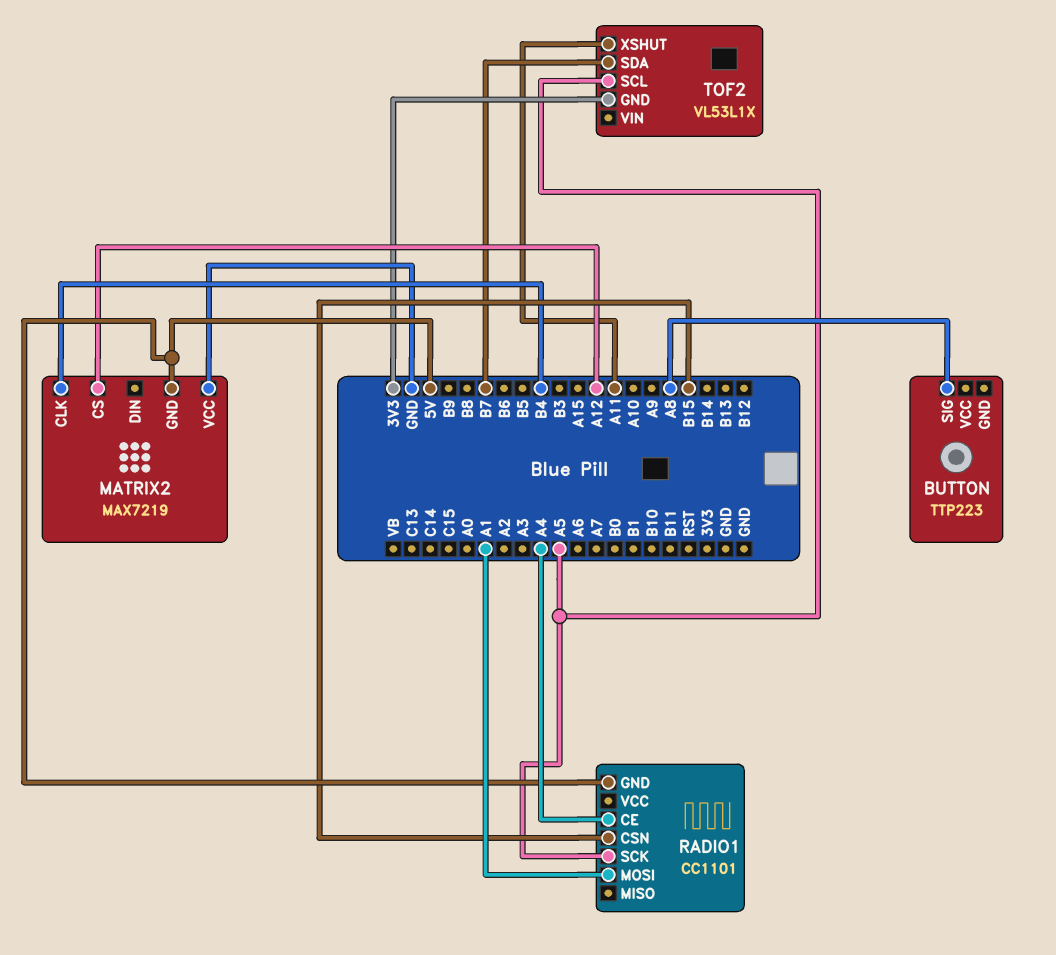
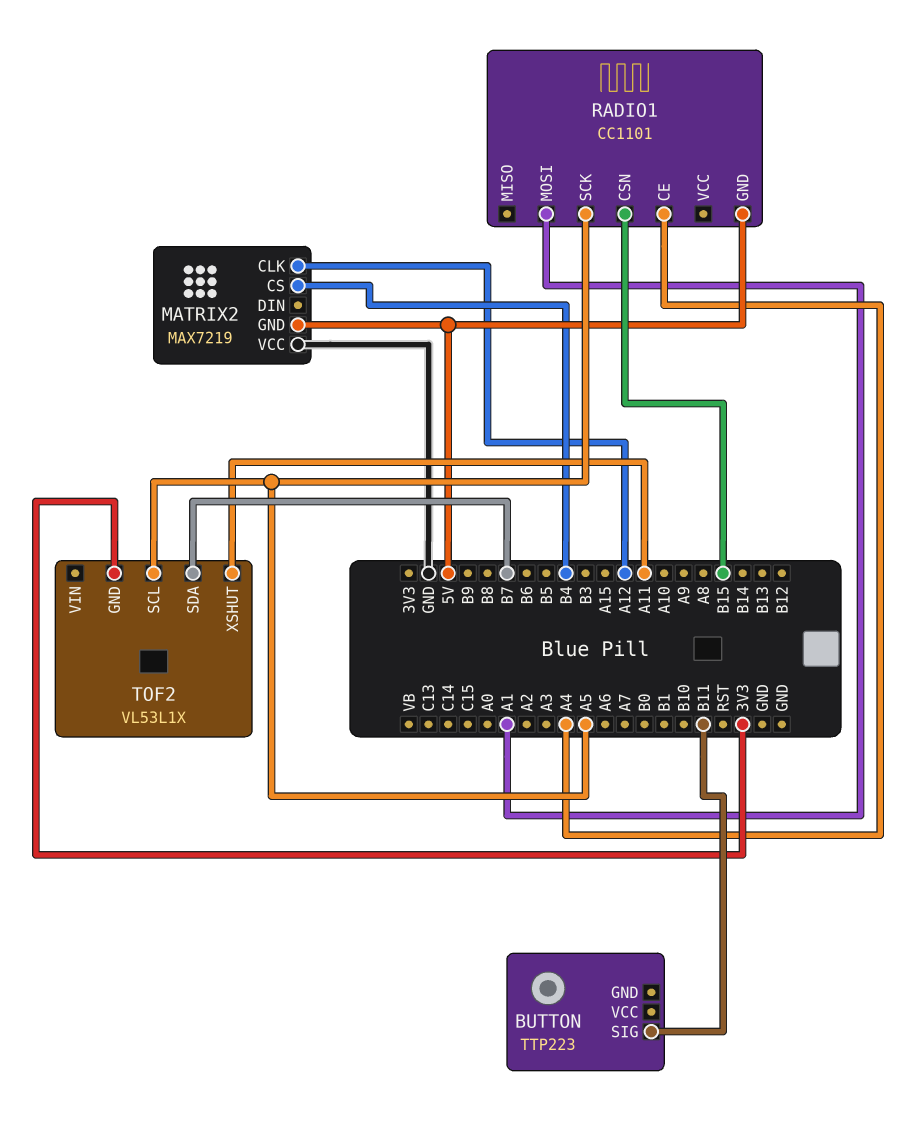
BUTTON pin SIG: A8 -> B11
MATRIX2 pin CLK: B4 -> A12
MATRIX2 pin CS: A12 -> B4

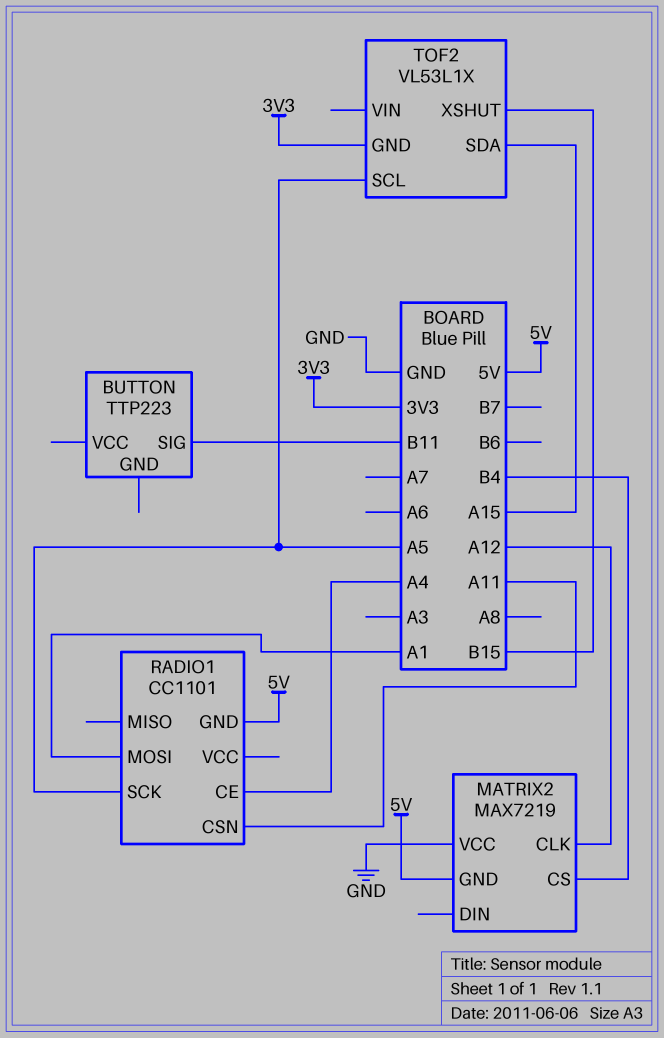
RADIO1 pin CSN: B15 -> A11
TOF2 pin SDA: B7 -> A15
TOF2 pin XSHUT: A11 -> B15

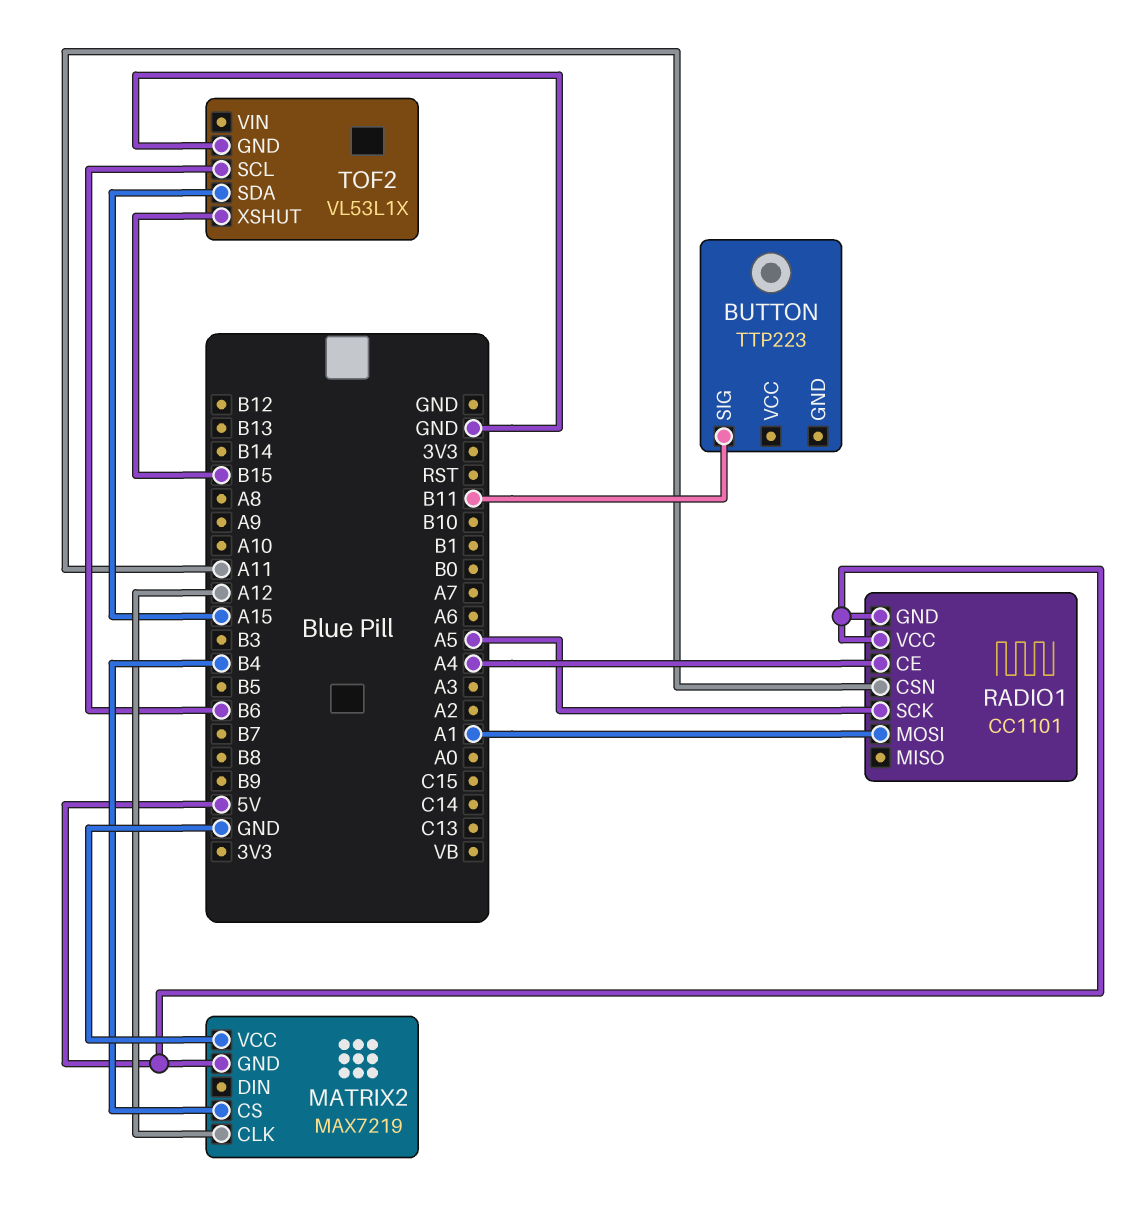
RADIO1 pin VCC: none -> 5V
TOF2 pin GND: 3V3 -> GND
TOF2 pin SCL: A5 -> B6

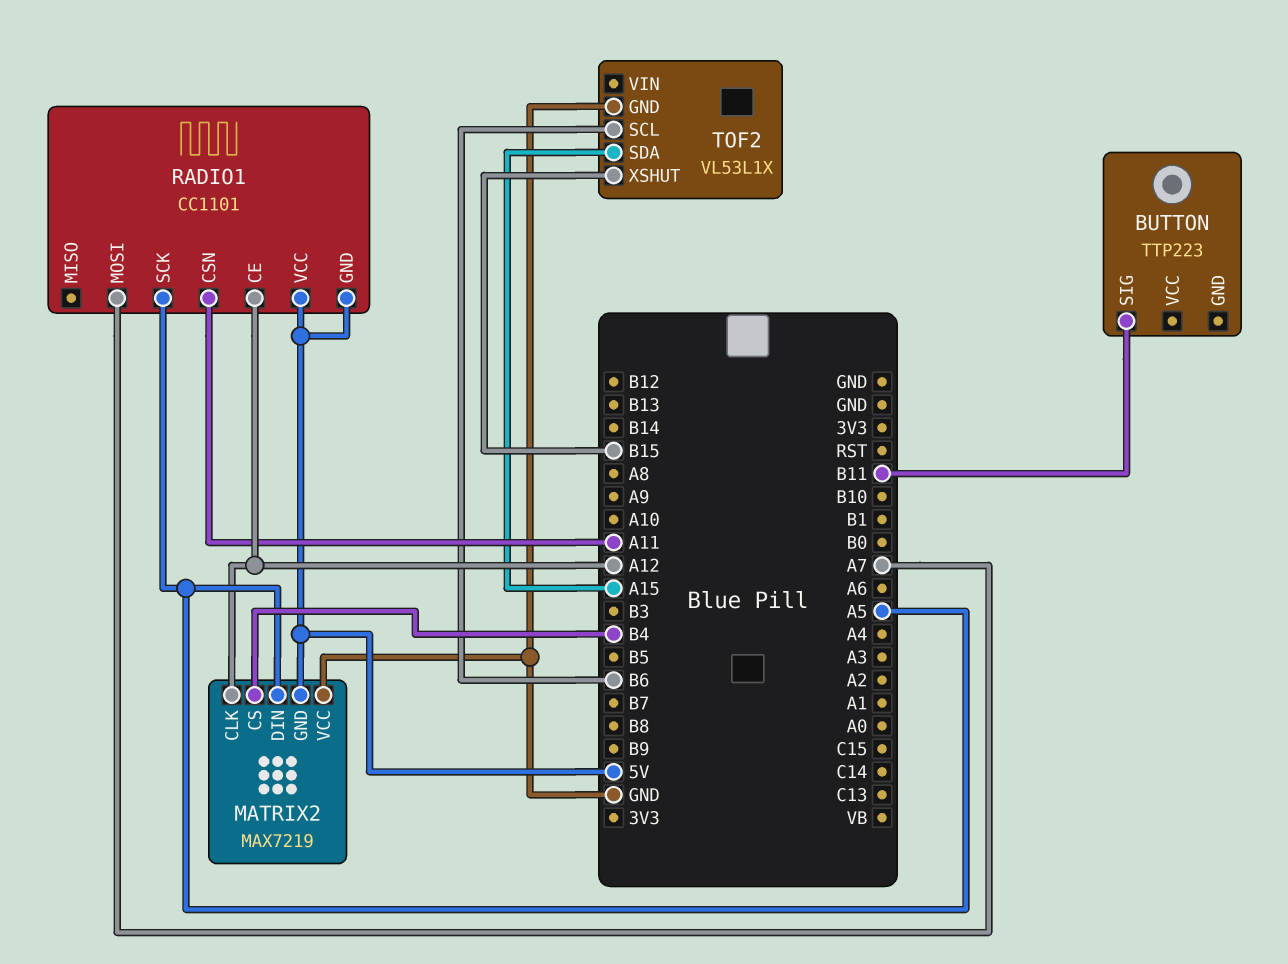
MATRIX2 pin DIN: none -> A5
RADIO1 pin CE: A4 -> A12
RADIO1 pin MOSI: A1 -> A7

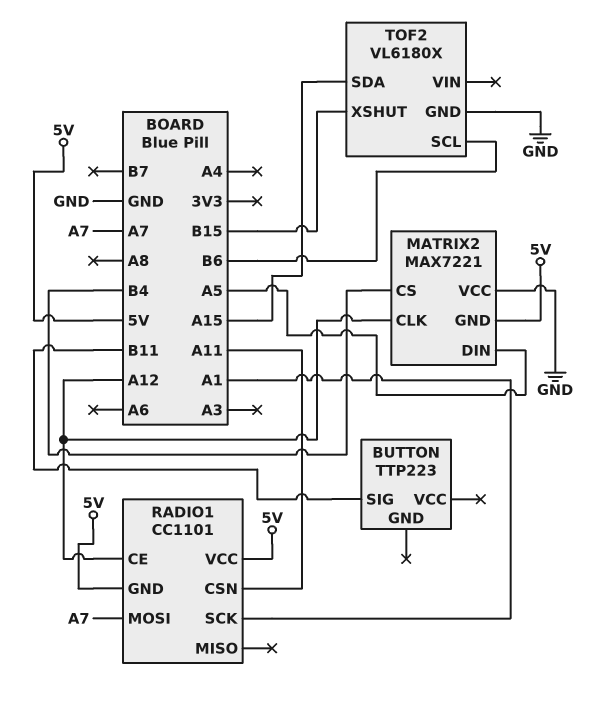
MATRIX2: MAX7219 -> MAX7221
RADIO1 pin SCK: A5 -> A1
TOF2: VL53L1X -> VL6180X

